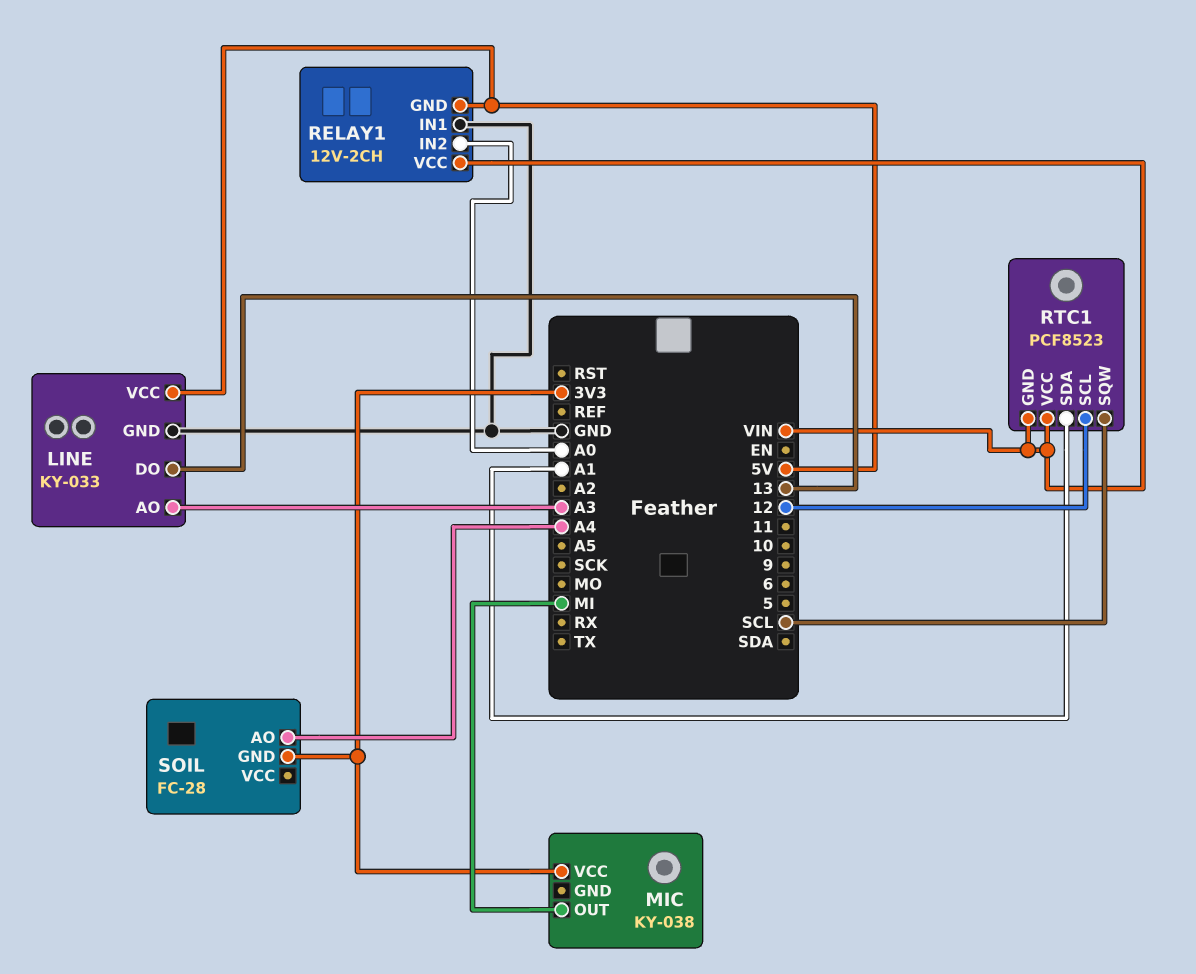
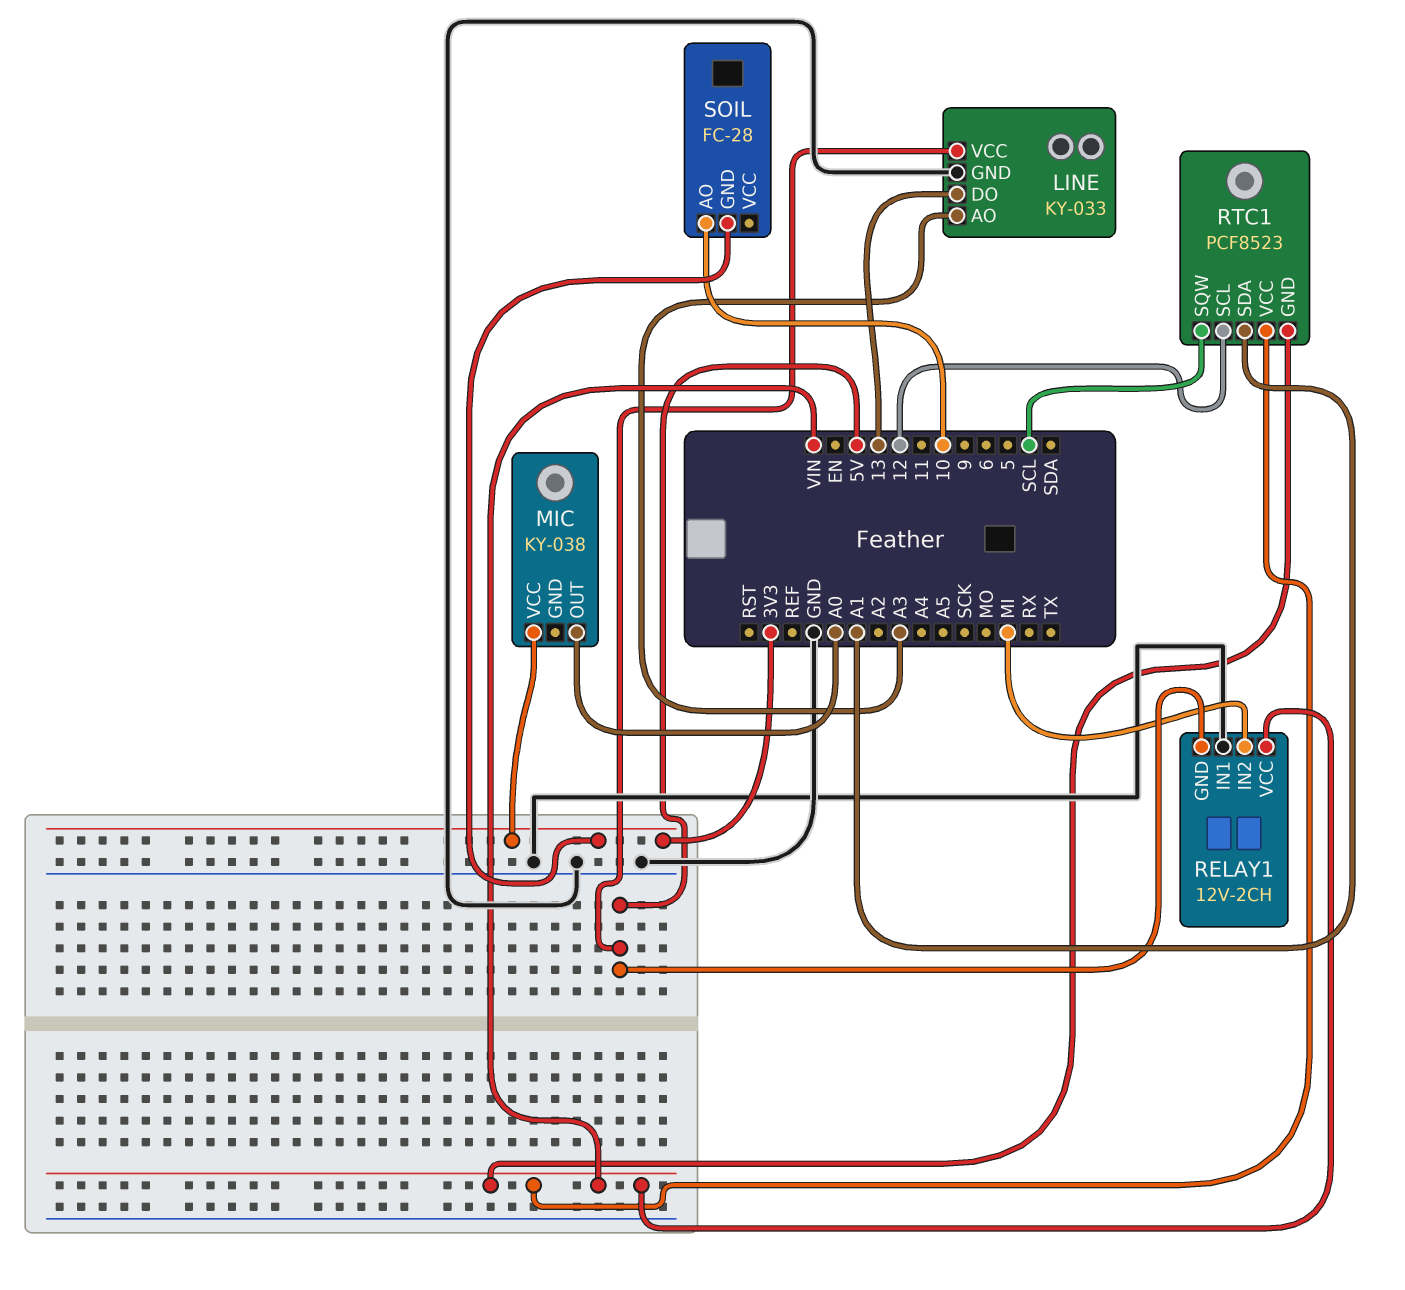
MIC pin OUT: MI -> A0
RELAY1 pin IN2: A0 -> MI
SOIL pin AO: A4 -> 10

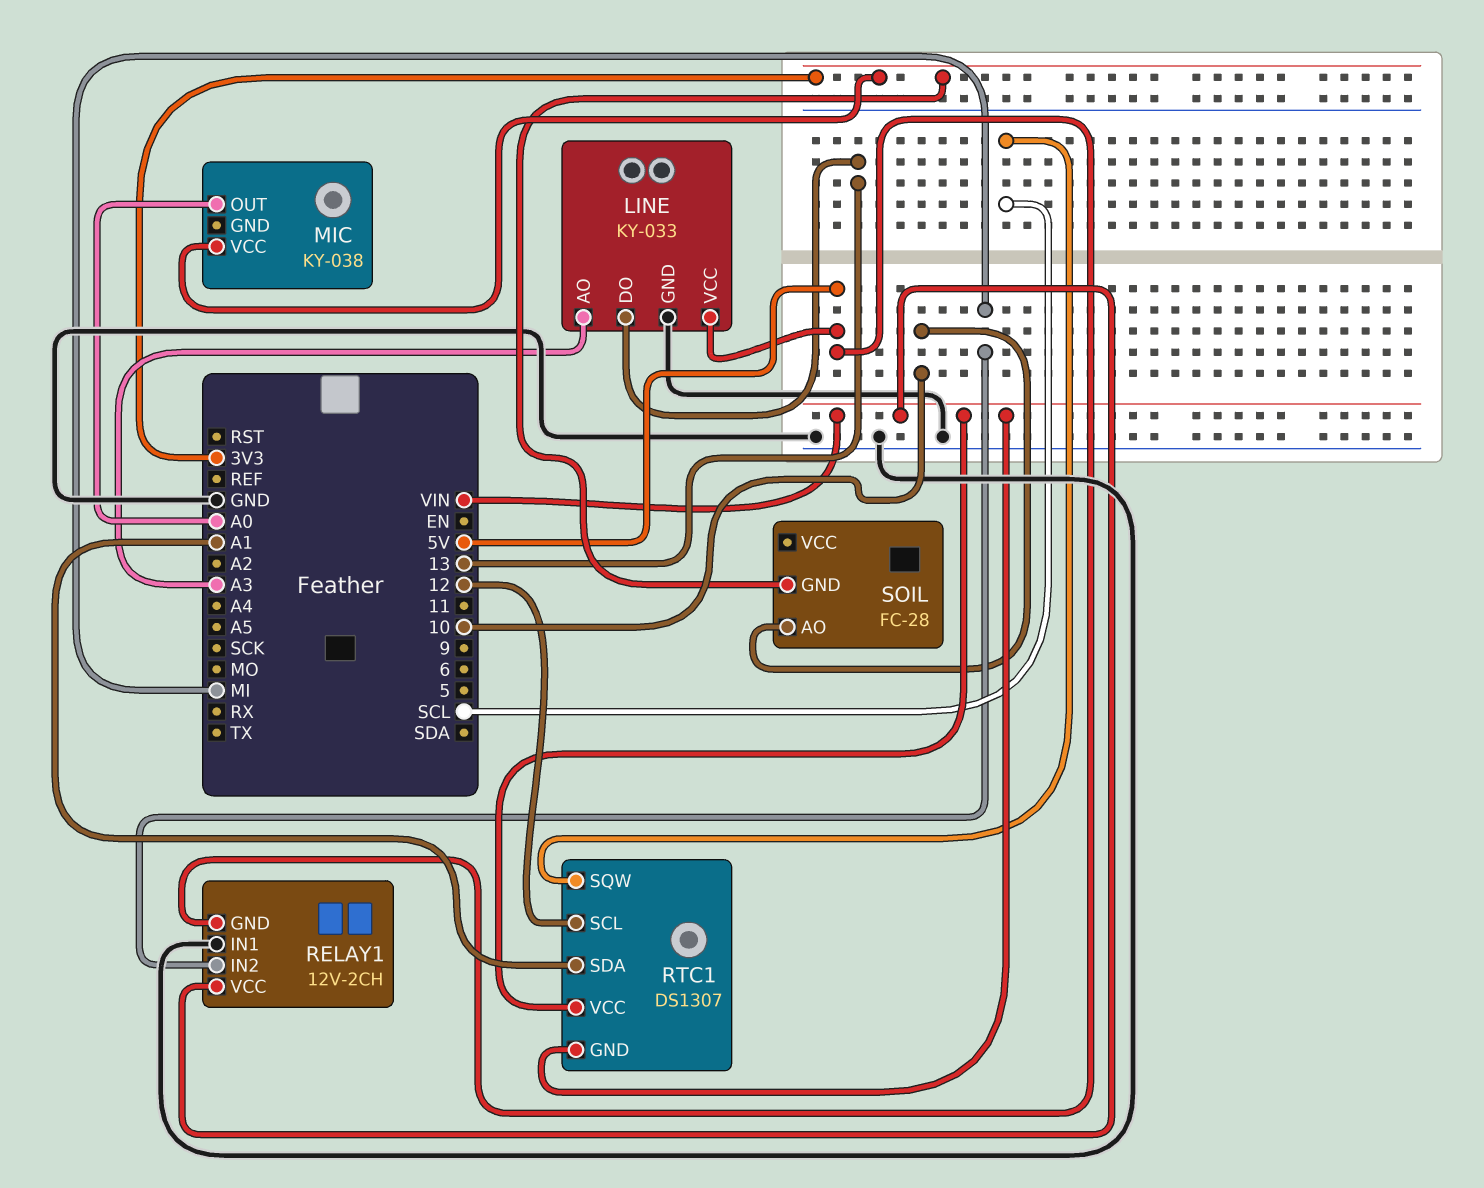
RTC1: PCF8523 -> DS1307

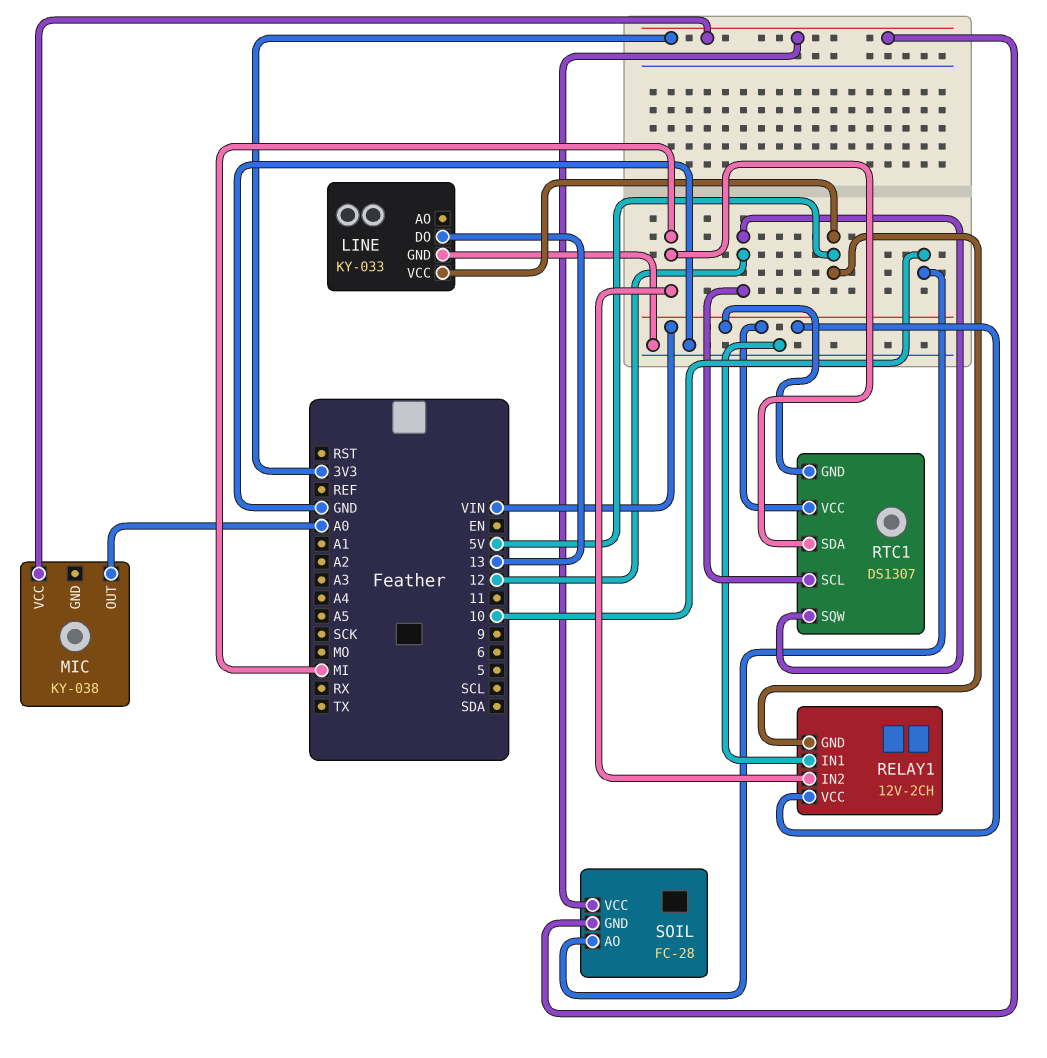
LINE pin AO: A3 -> none
RTC1 pin SDA: A1 -> MI
RTC1 pin SQW: SCL -> 12
SOIL pin VCC: none -> 3V3

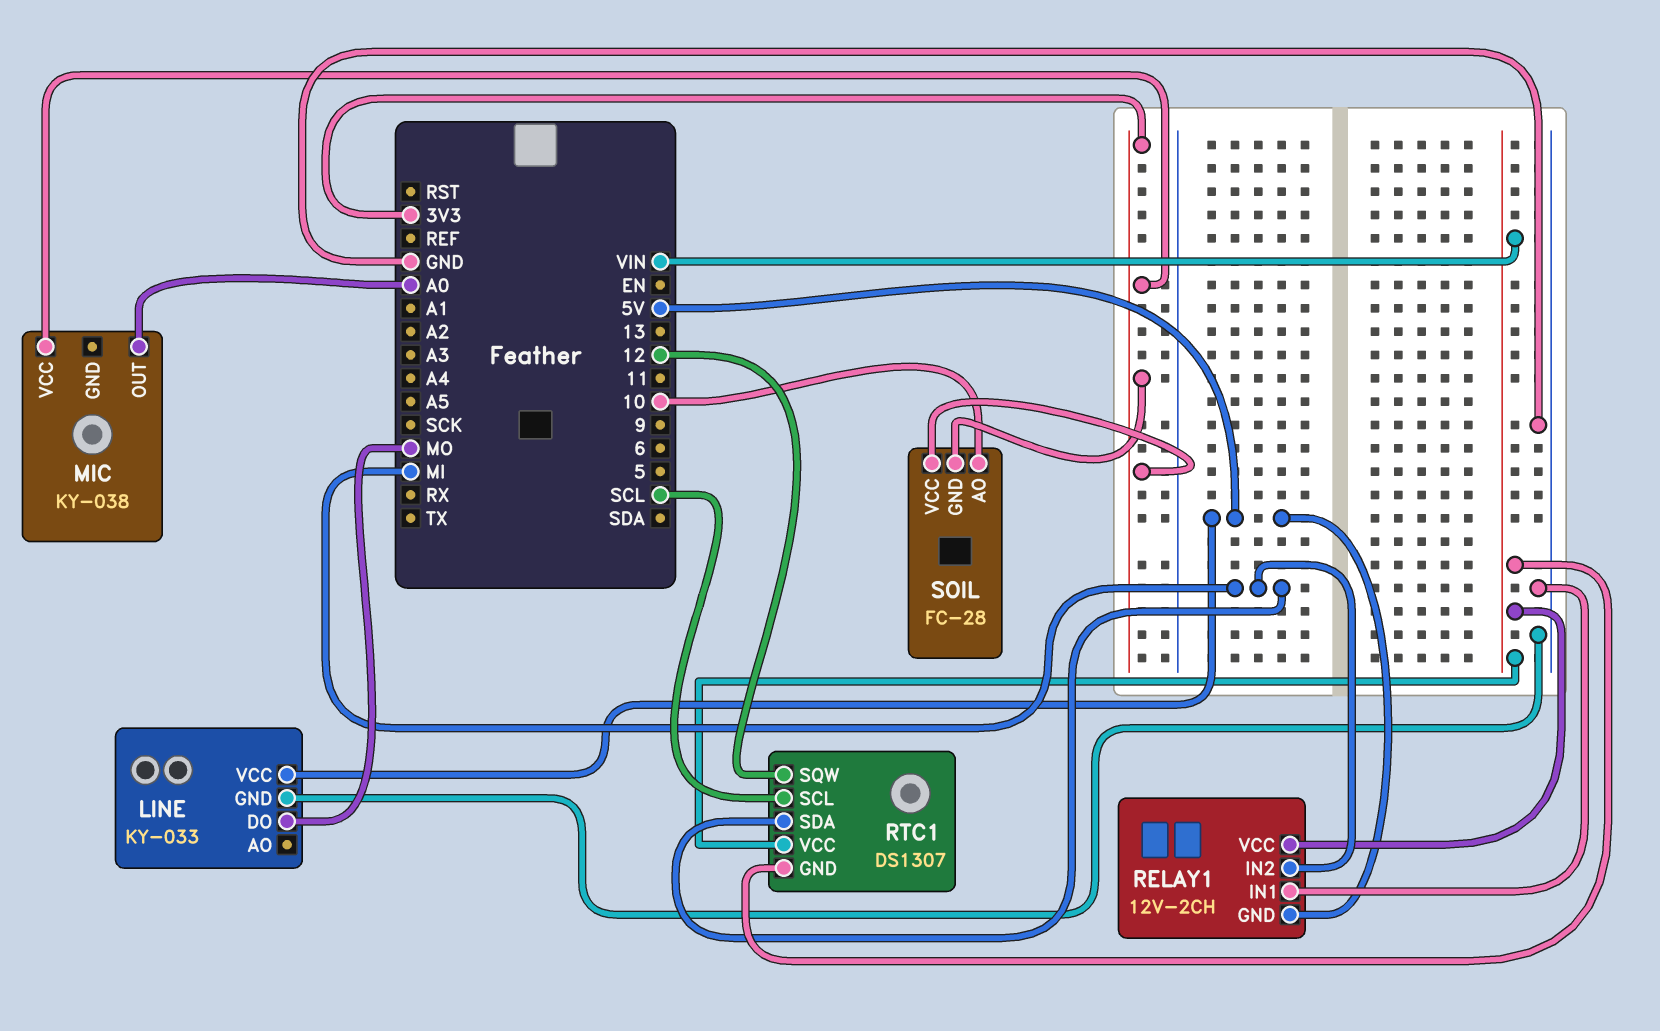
LINE pin DO: 13 -> MO
RTC1 pin SCL: 12 -> SCL

